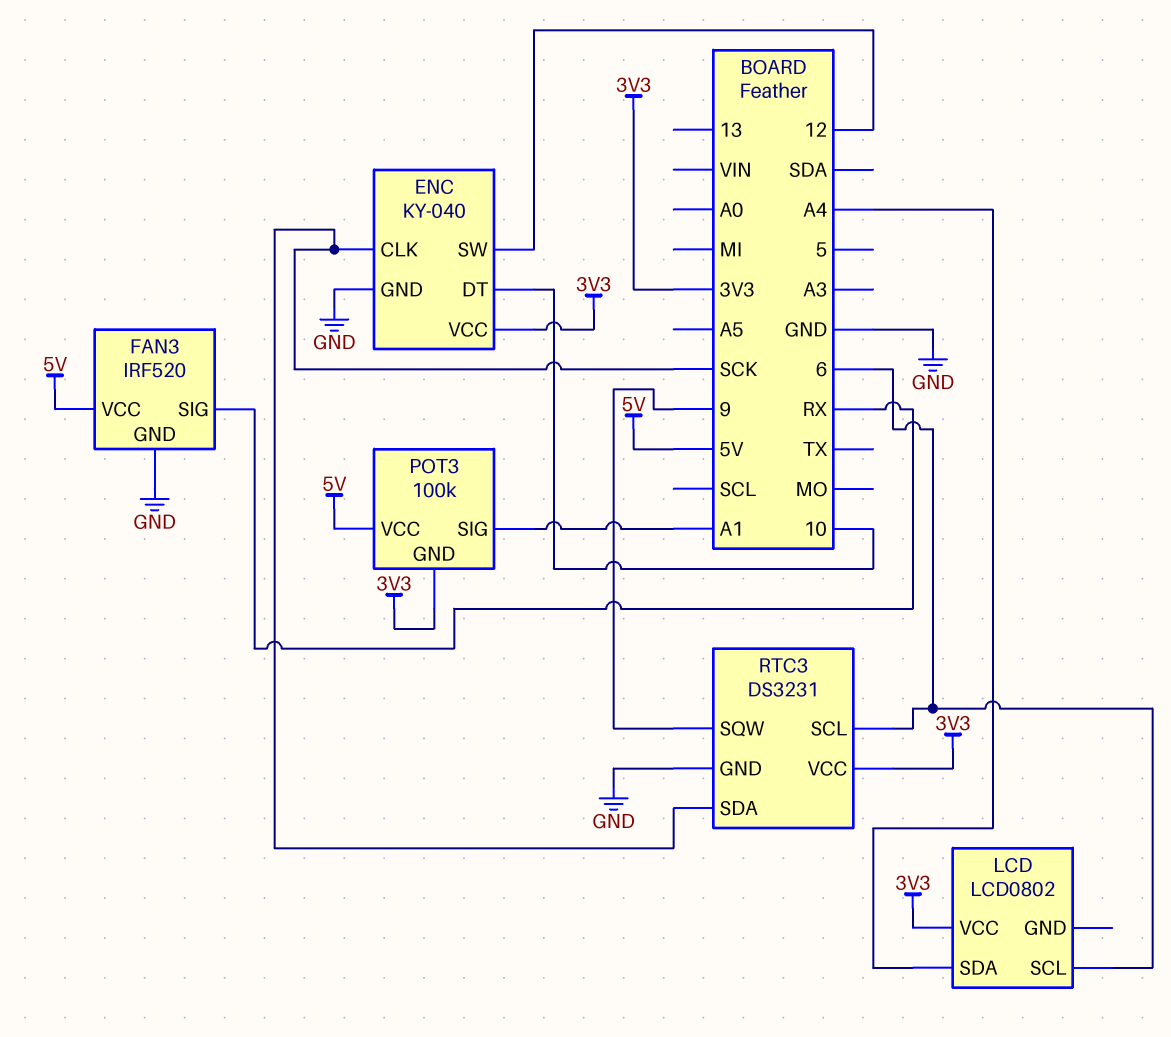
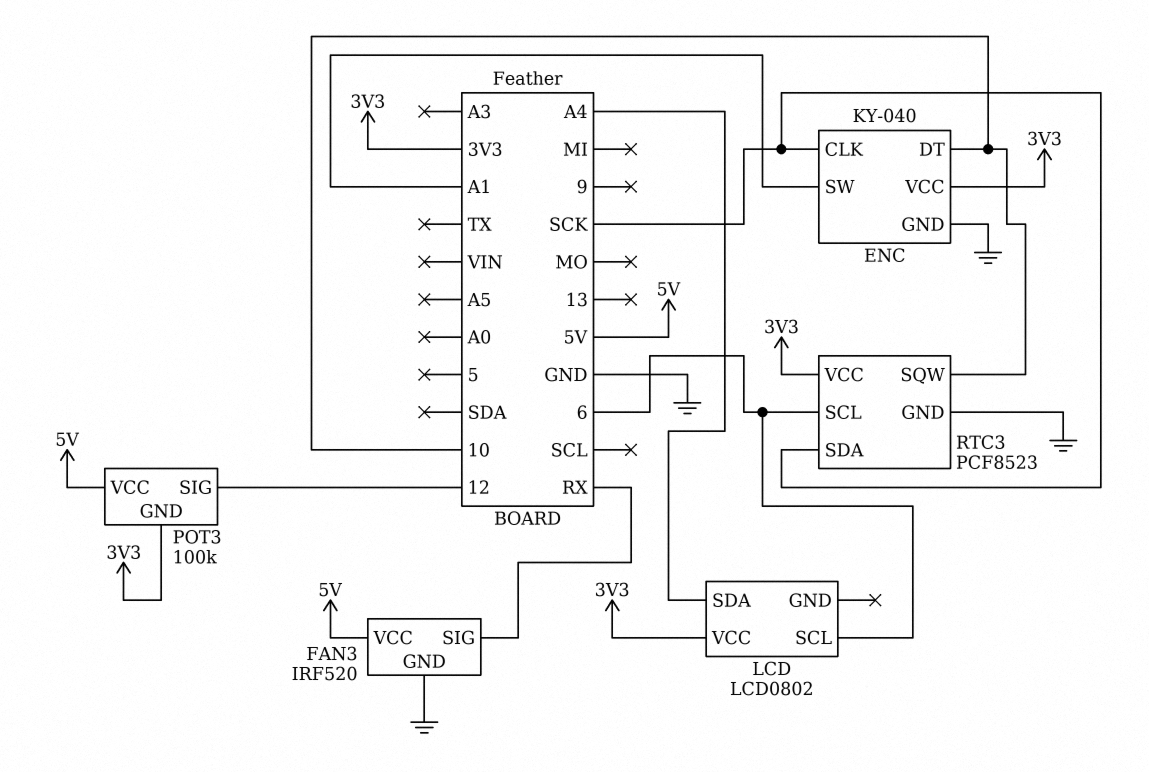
ENC pin SW: 12 -> A1
POT3 pin SIG: A1 -> 12
RTC3: DS3231 -> PCF8523
RTC3 pin SQW: 9 -> 10

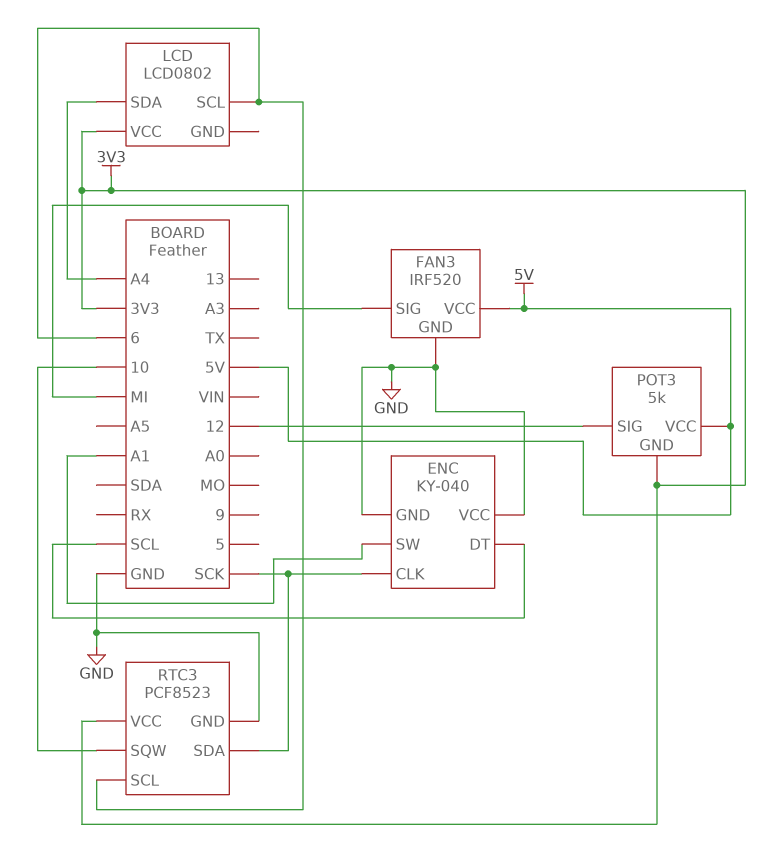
ENC pin DT: 10 -> SCL
ENC pin VCC: 3V3 -> GND
FAN3 pin SIG: RX -> MI
POT3: 100k -> 5k

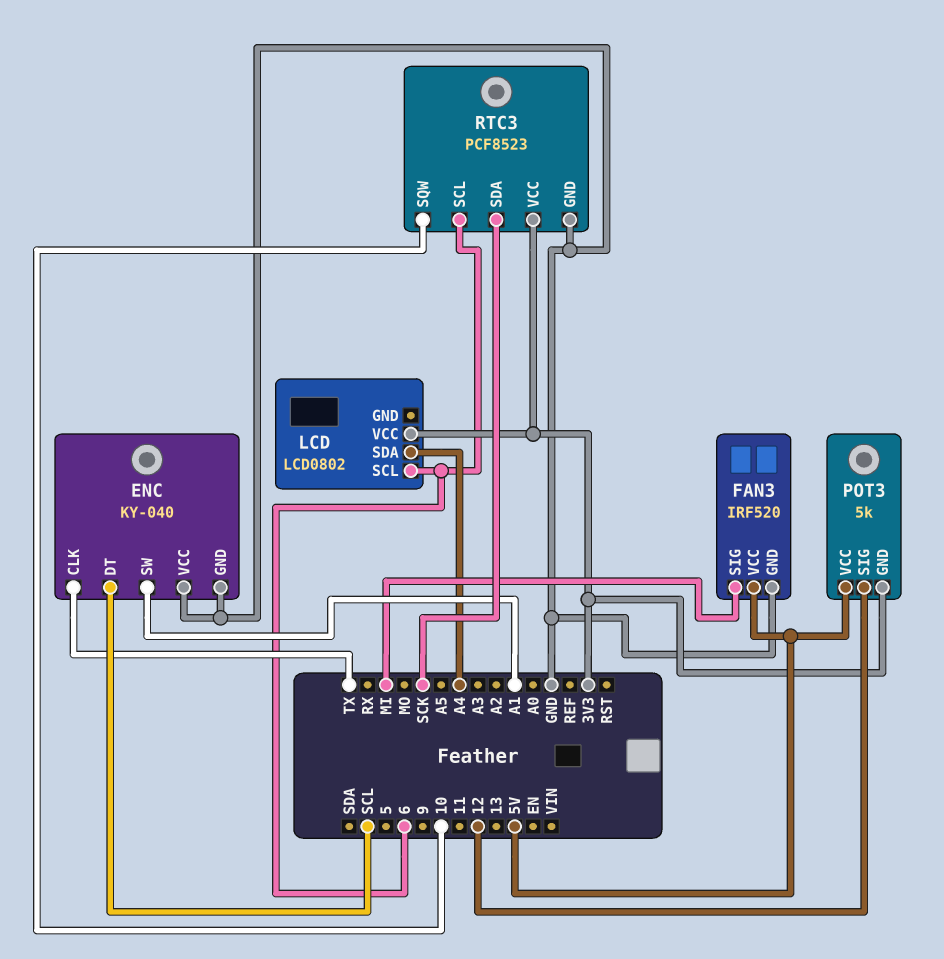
ENC pin CLK: SCK -> TX

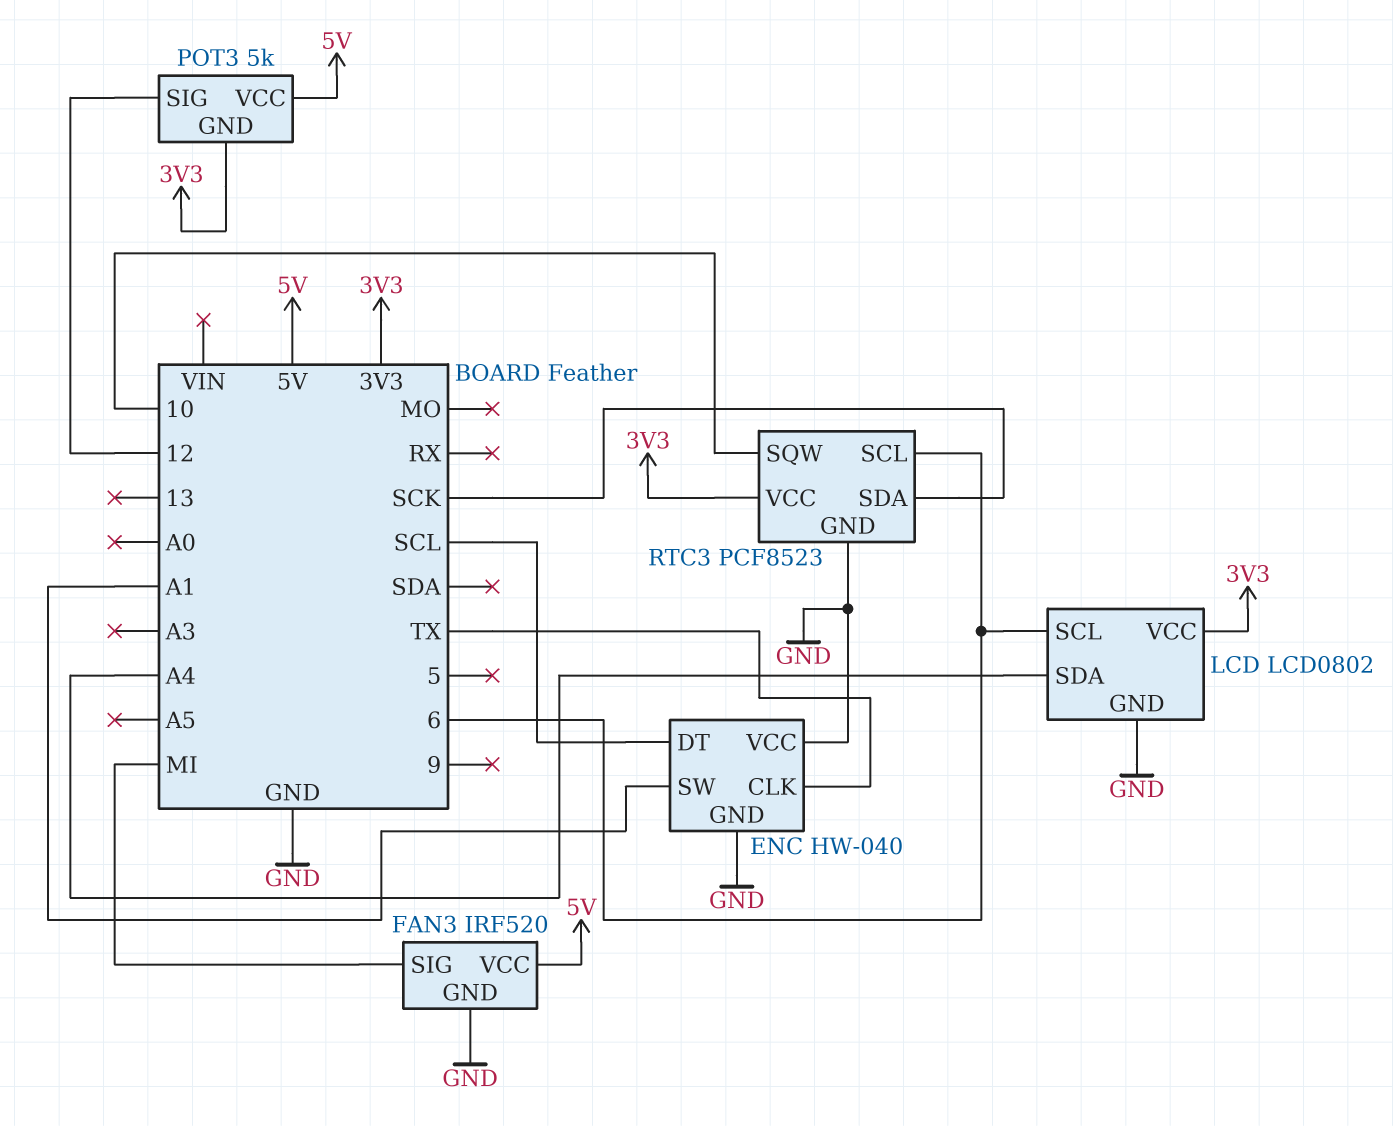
ENC: KY-040 -> HW-040
LCD pin GND: none -> GND

